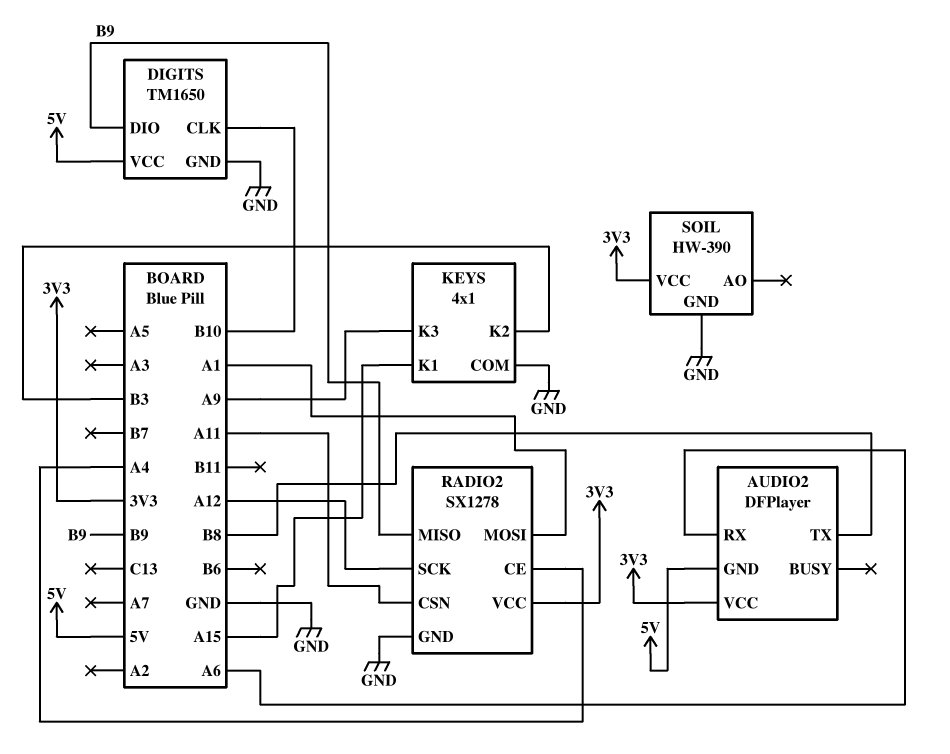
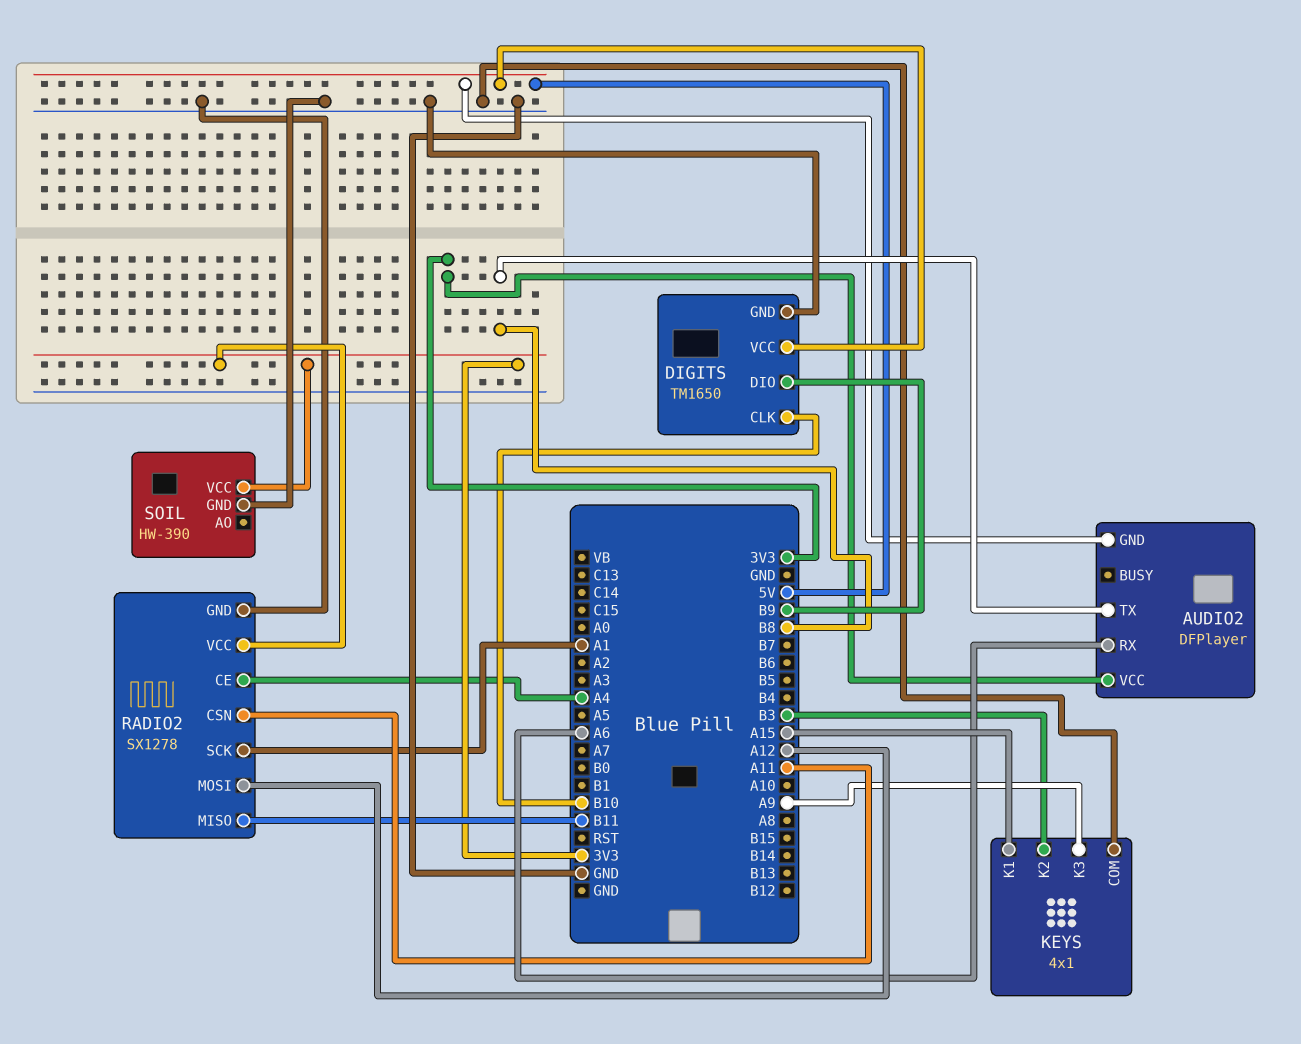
RADIO2 pin MISO: B9 -> B11
RADIO2 pin MOSI: A1 -> A12
RADIO2 pin SCK: A12 -> A1

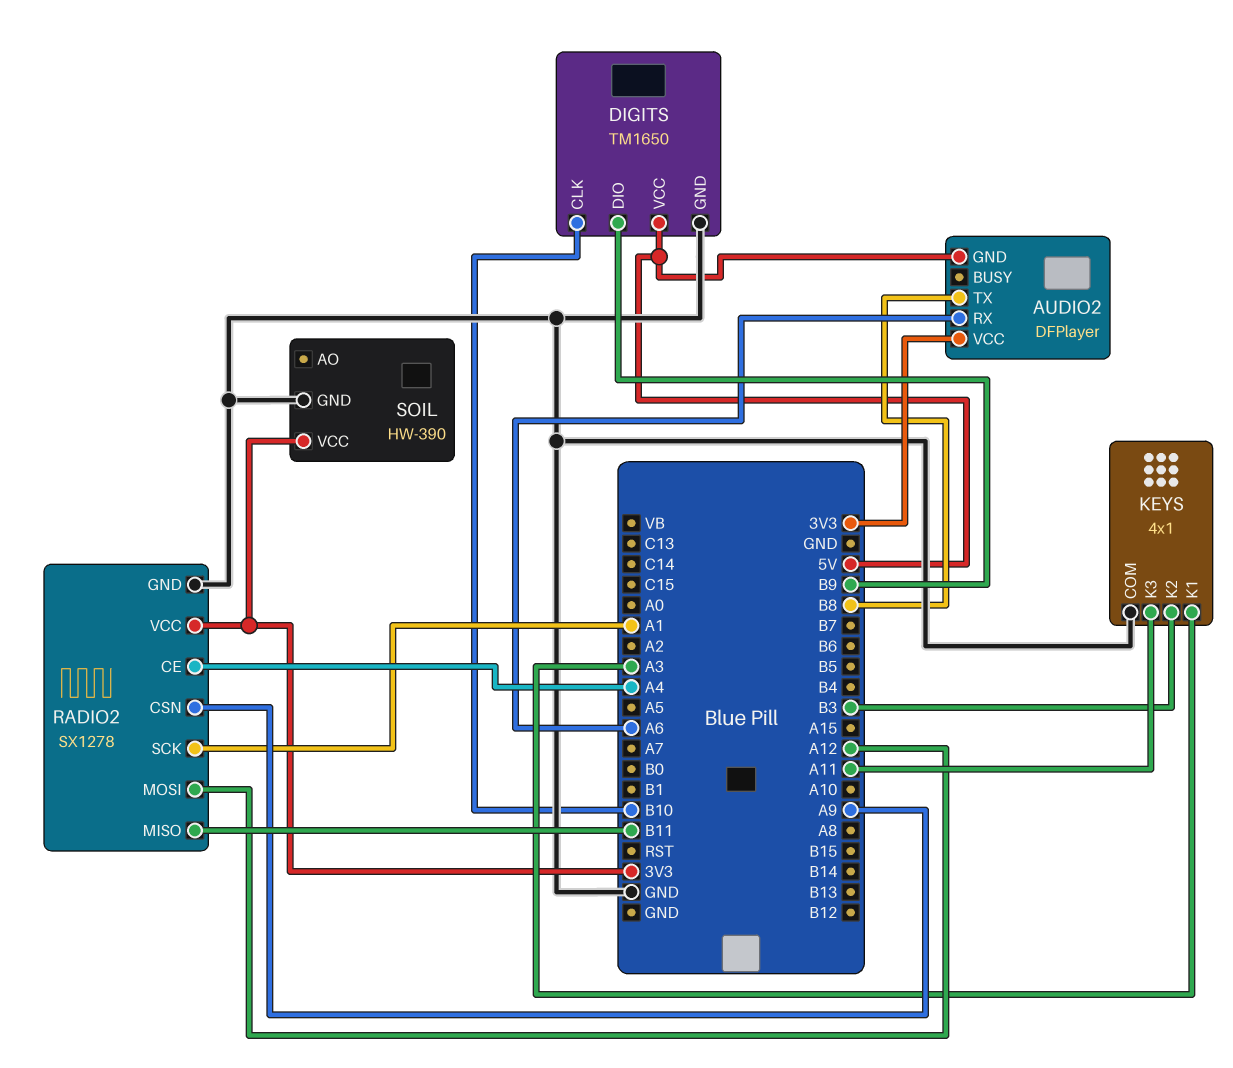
KEYS pin K1: A15 -> A3
KEYS pin K3: A9 -> A11
RADIO2 pin CSN: A11 -> A9

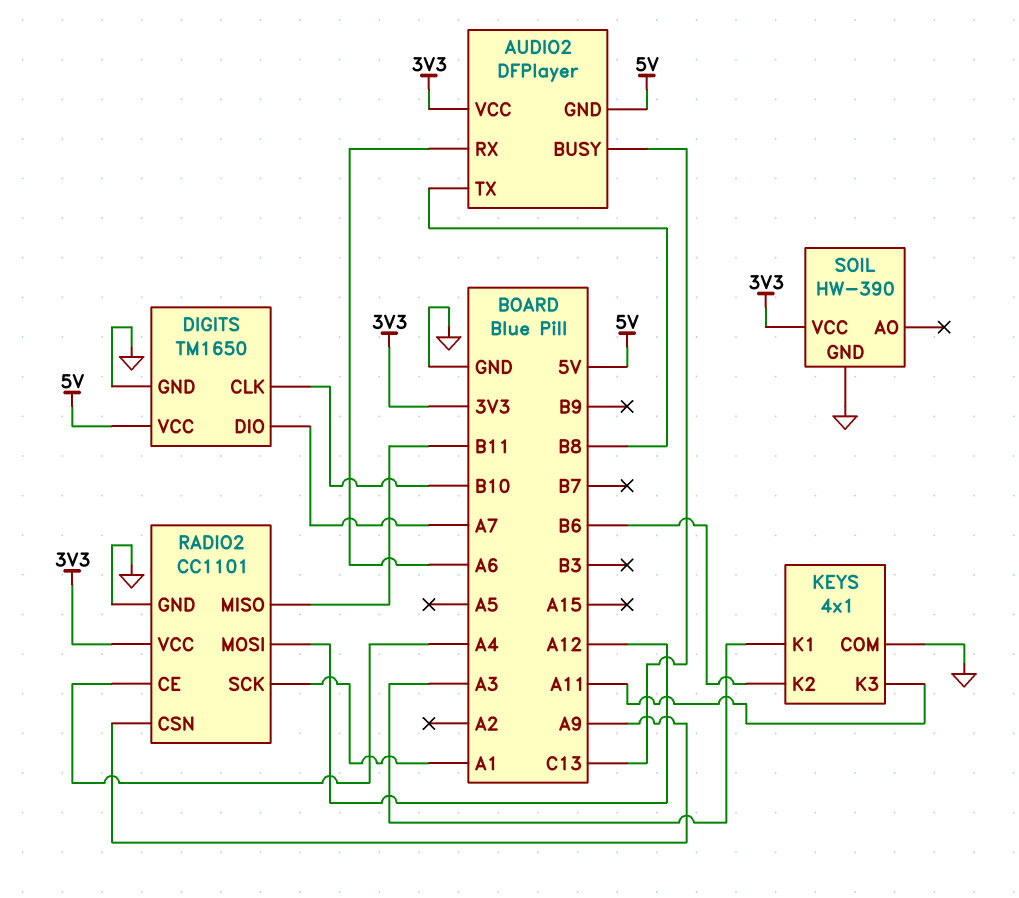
AUDIO2 pin BUSY: none -> C13
DIGITS pin DIO: B9 -> A7
KEYS pin K2: B3 -> B6
RADIO2: SX1278 -> CC1101

